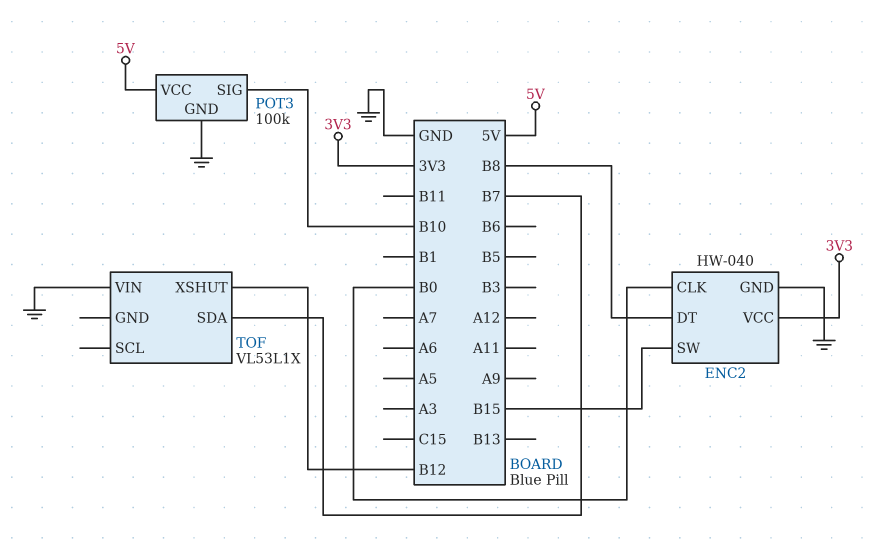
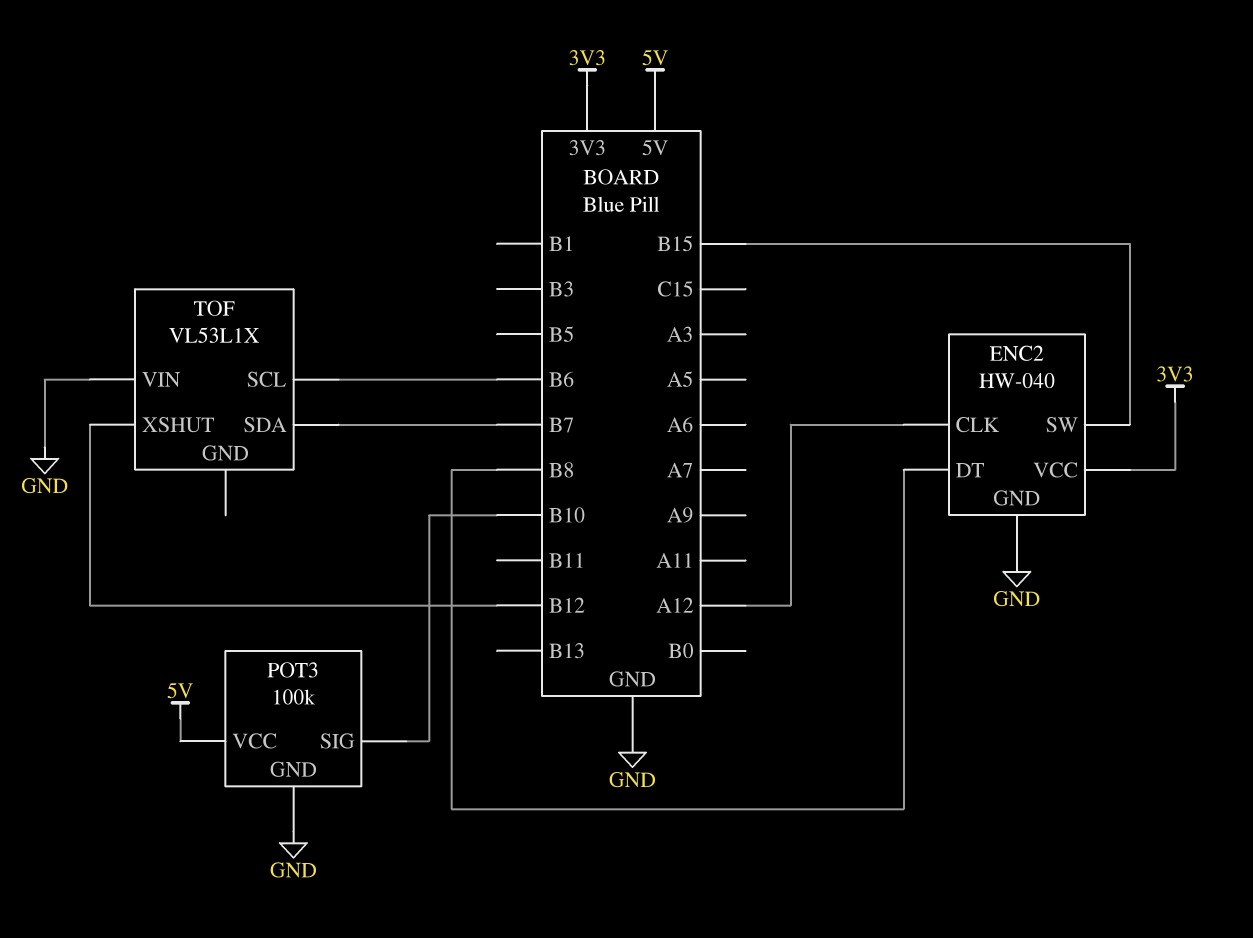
ENC2 pin CLK: B0 -> A12
TOF pin SCL: none -> B6

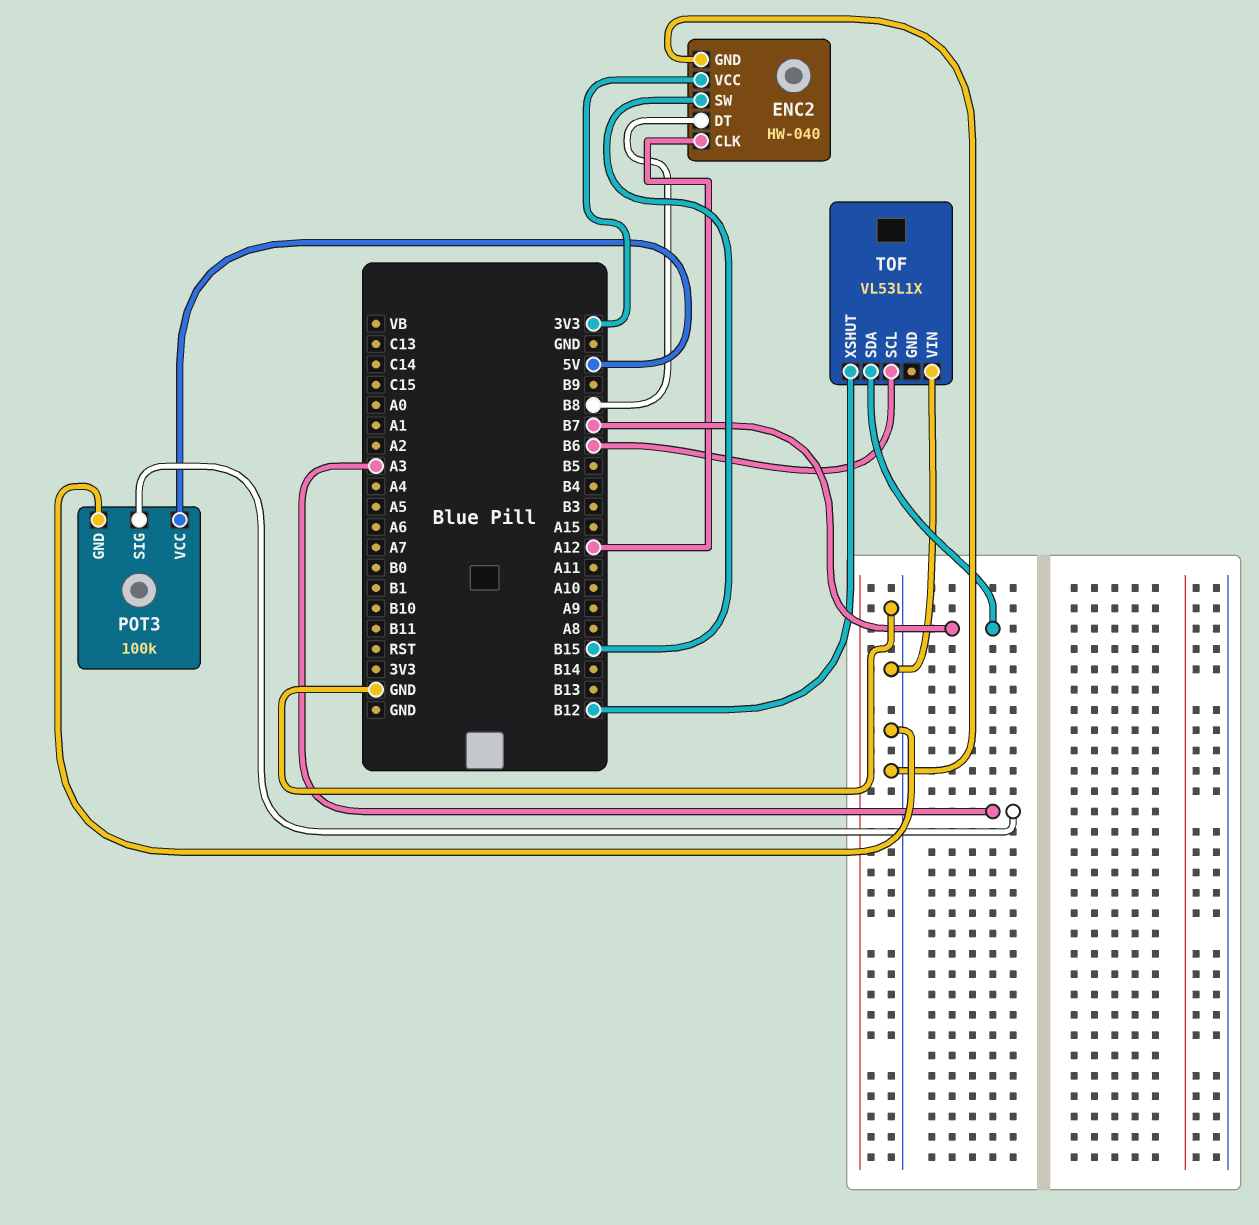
POT3 pin SIG: B10 -> A3

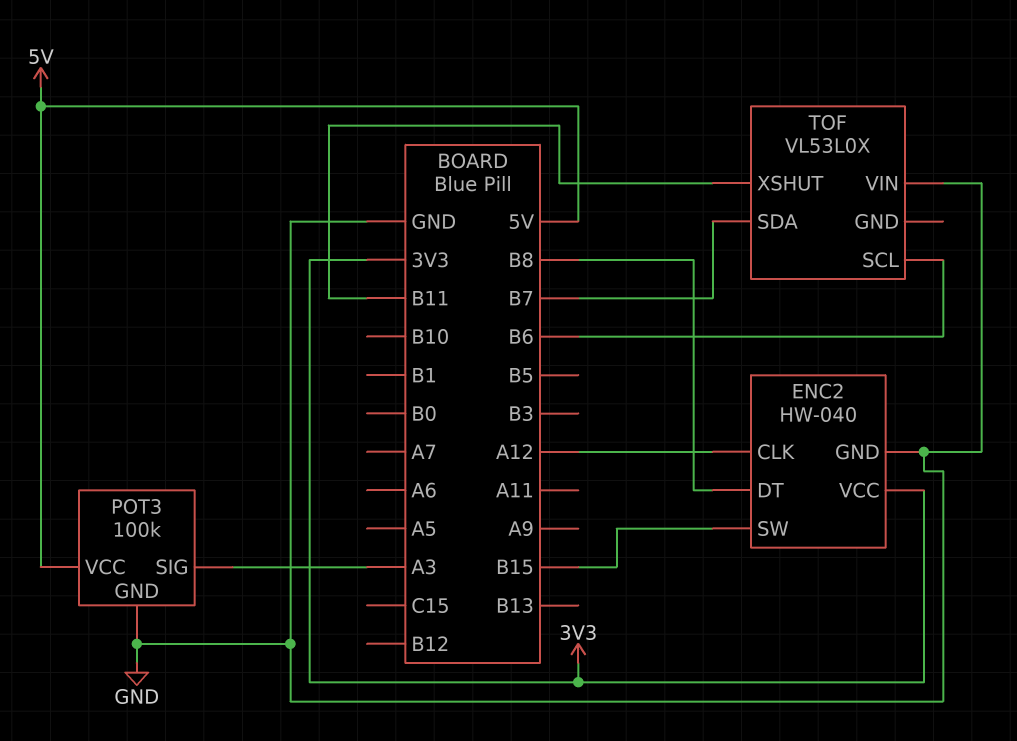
TOF: VL53L1X -> VL53L0X
TOF pin XSHUT: B12 -> B11

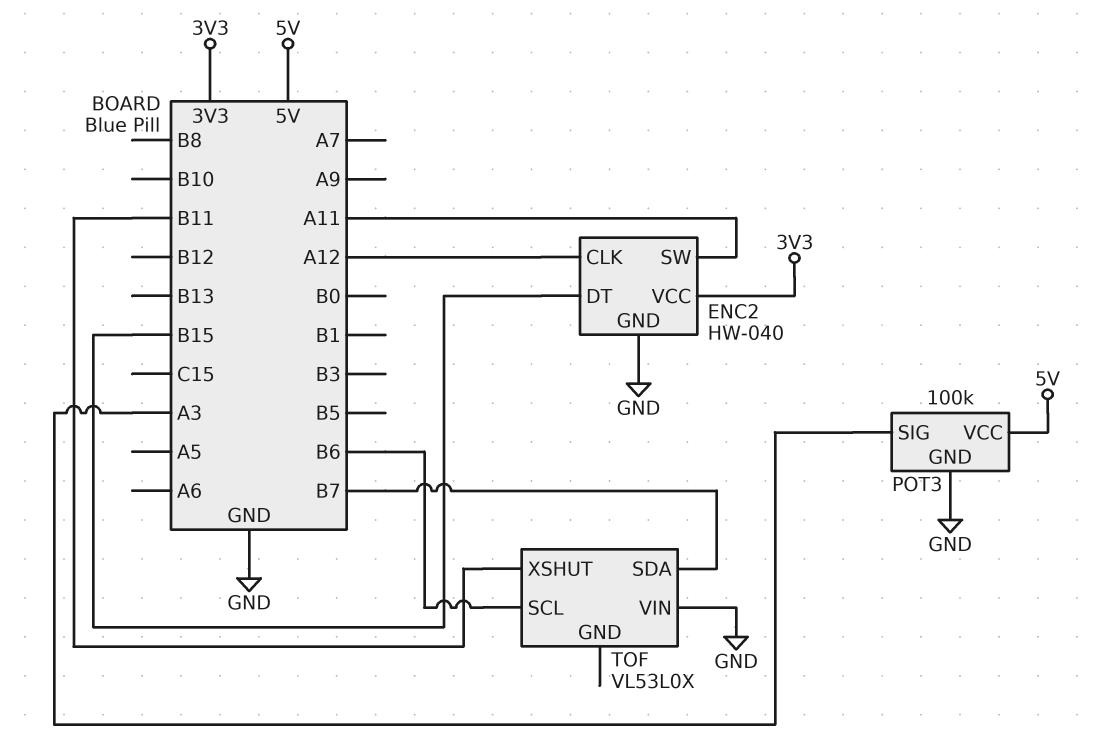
ENC2 pin DT: B8 -> B15
ENC2 pin SW: B15 -> A11

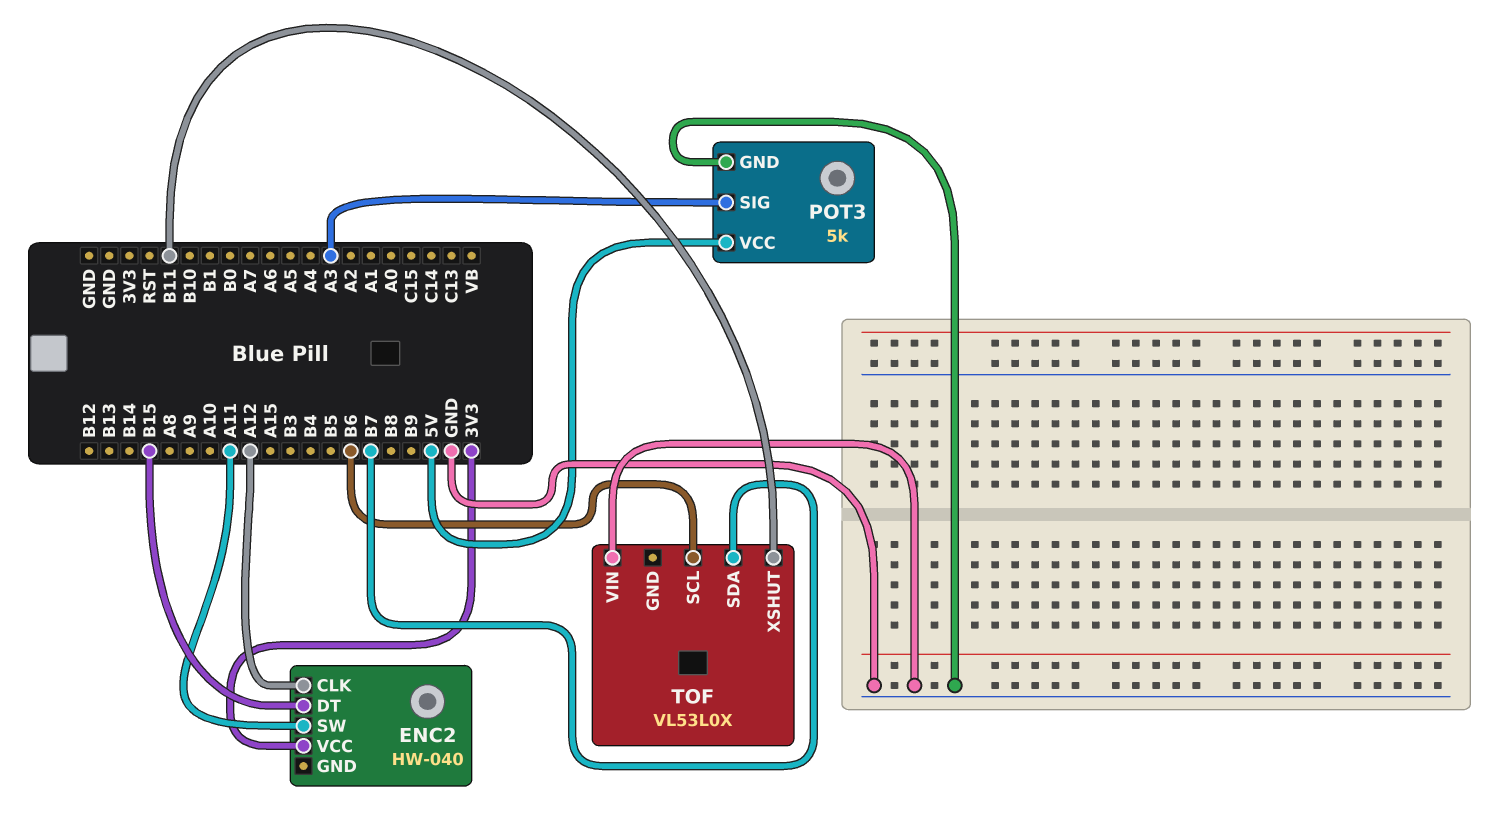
ENC2 pin GND: GND -> none
POT3: 100k -> 5k

